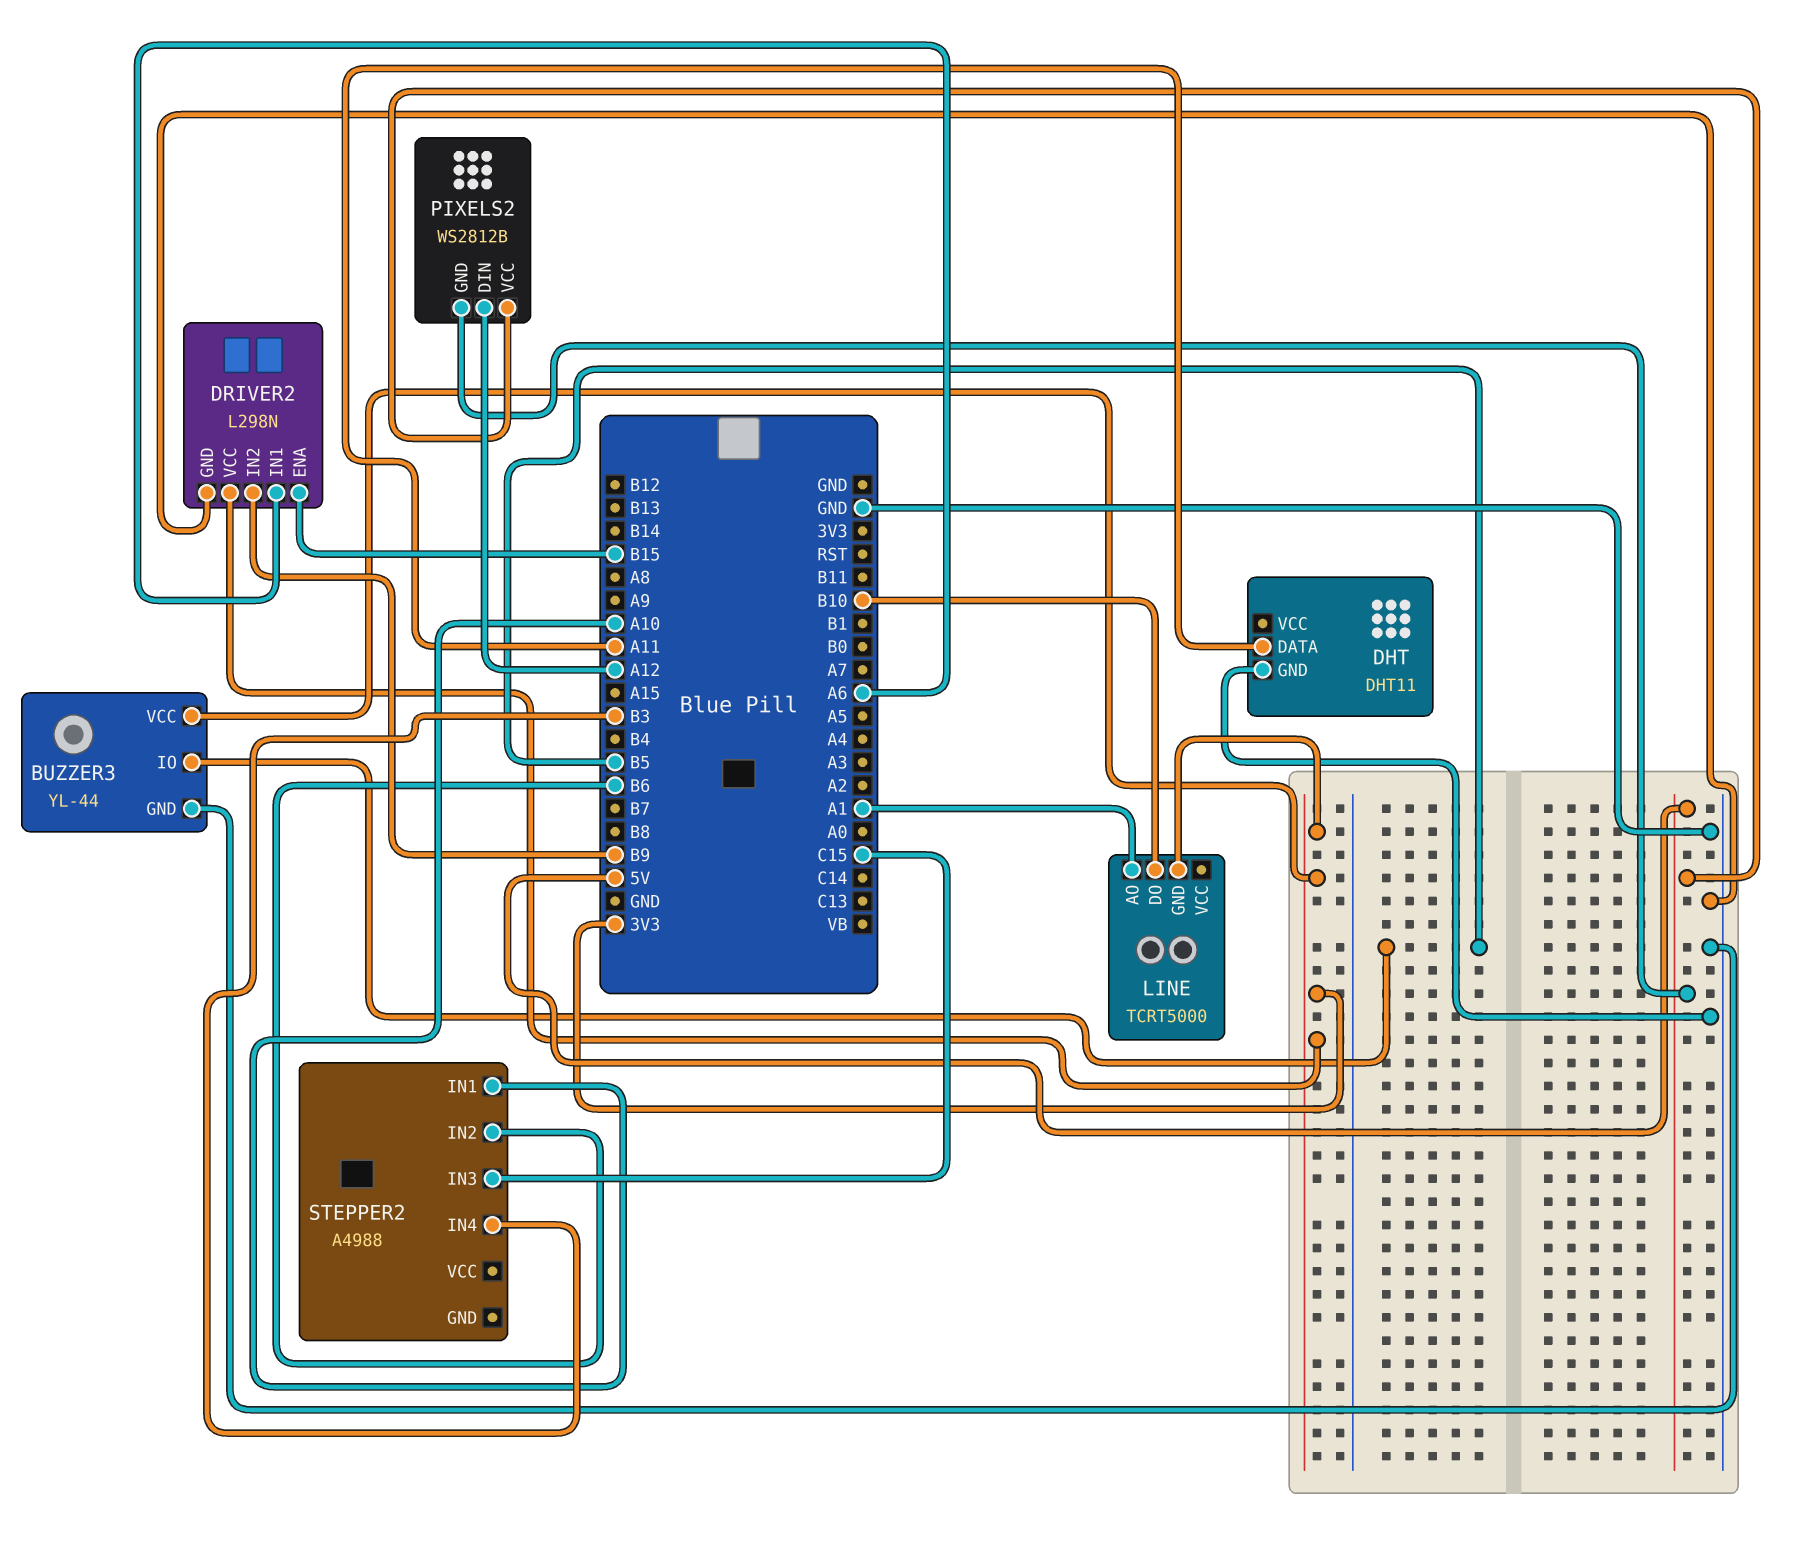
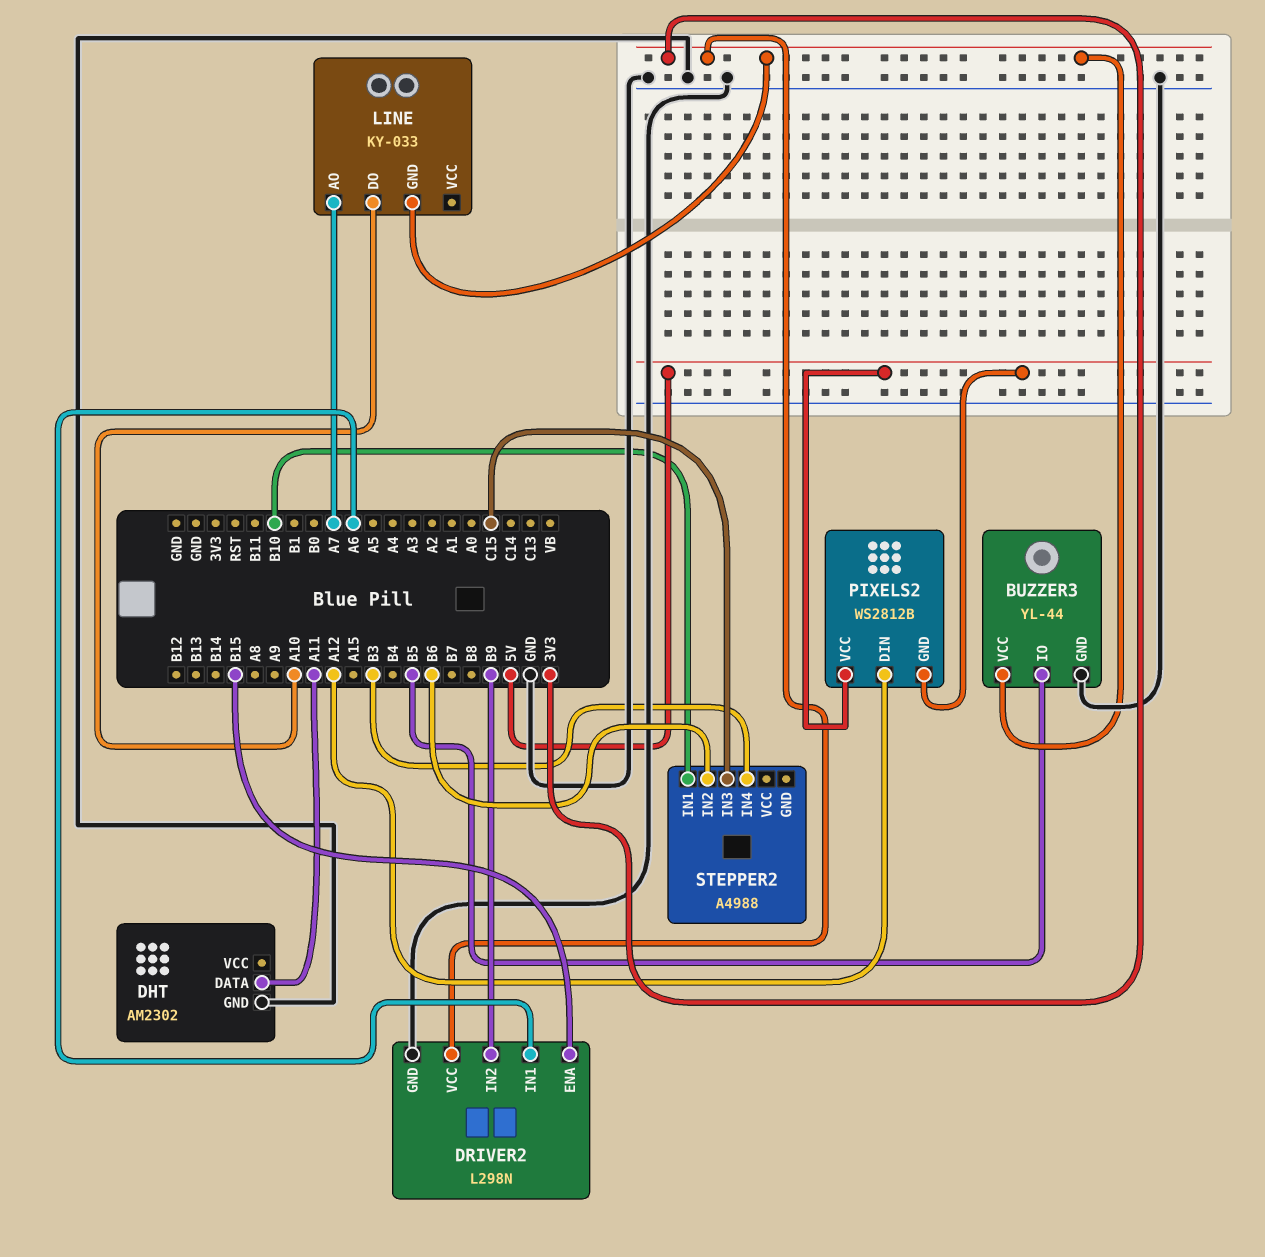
DHT: DHT11 -> AM2302
LINE: TCRT5000 -> KY-033
LINE pin AO: A1 -> A7
LINE pin DO: B10 -> A10
STEPPER2 pin IN1: A10 -> B10

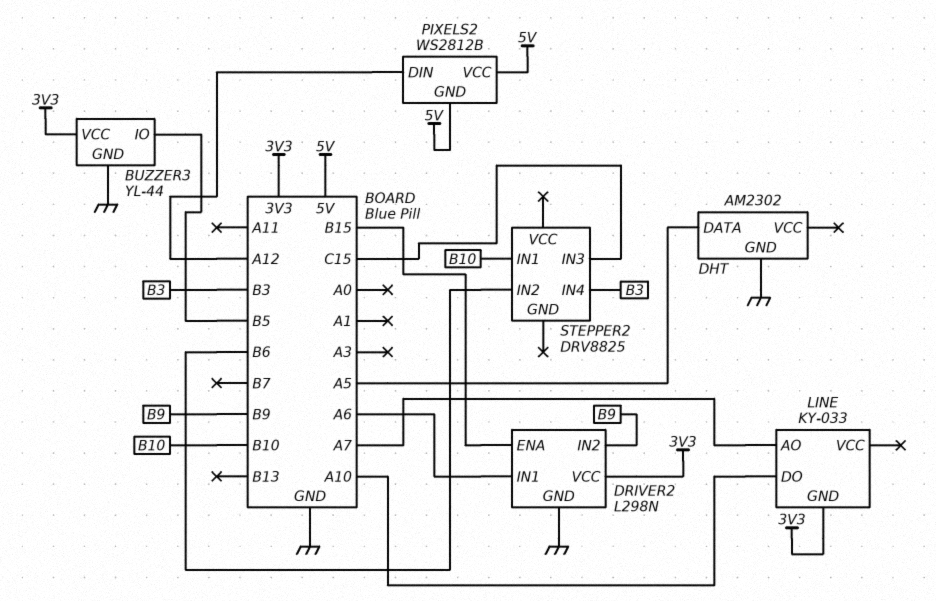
DHT pin DATA: A11 -> A5
STEPPER2: A4988 -> DRV8825

